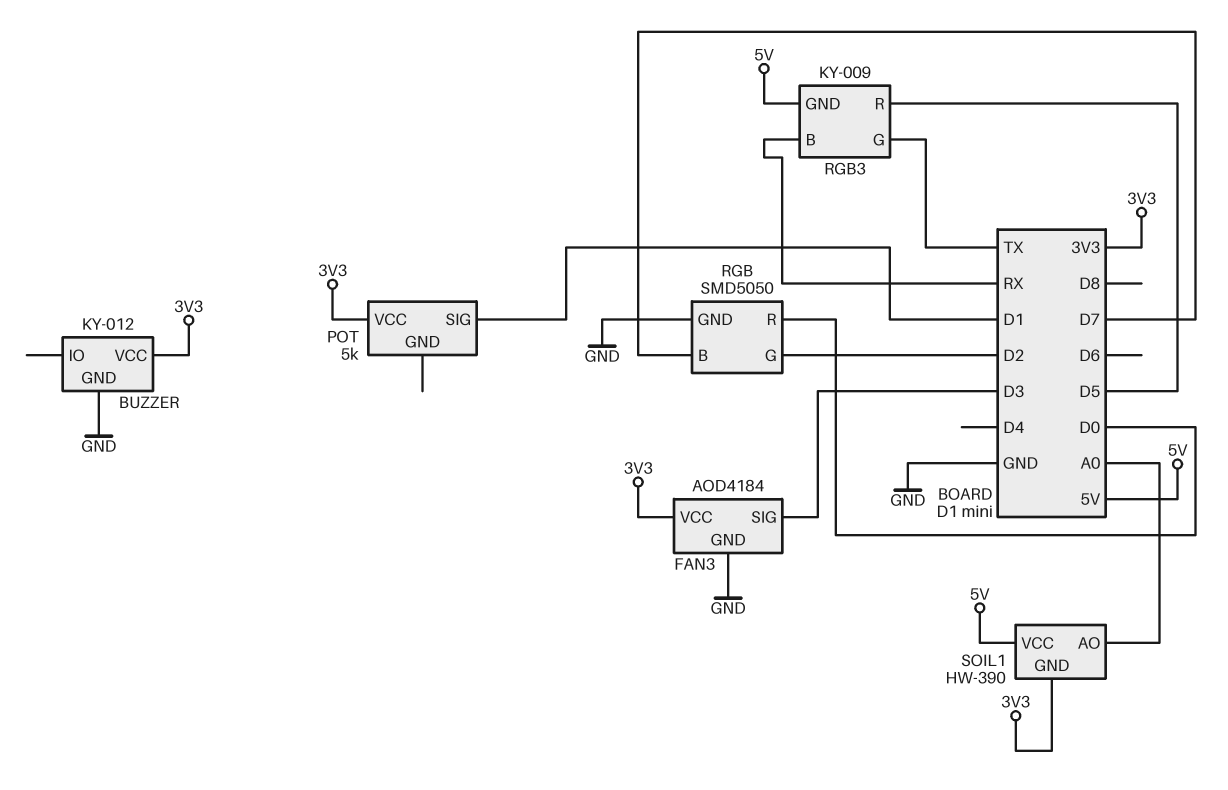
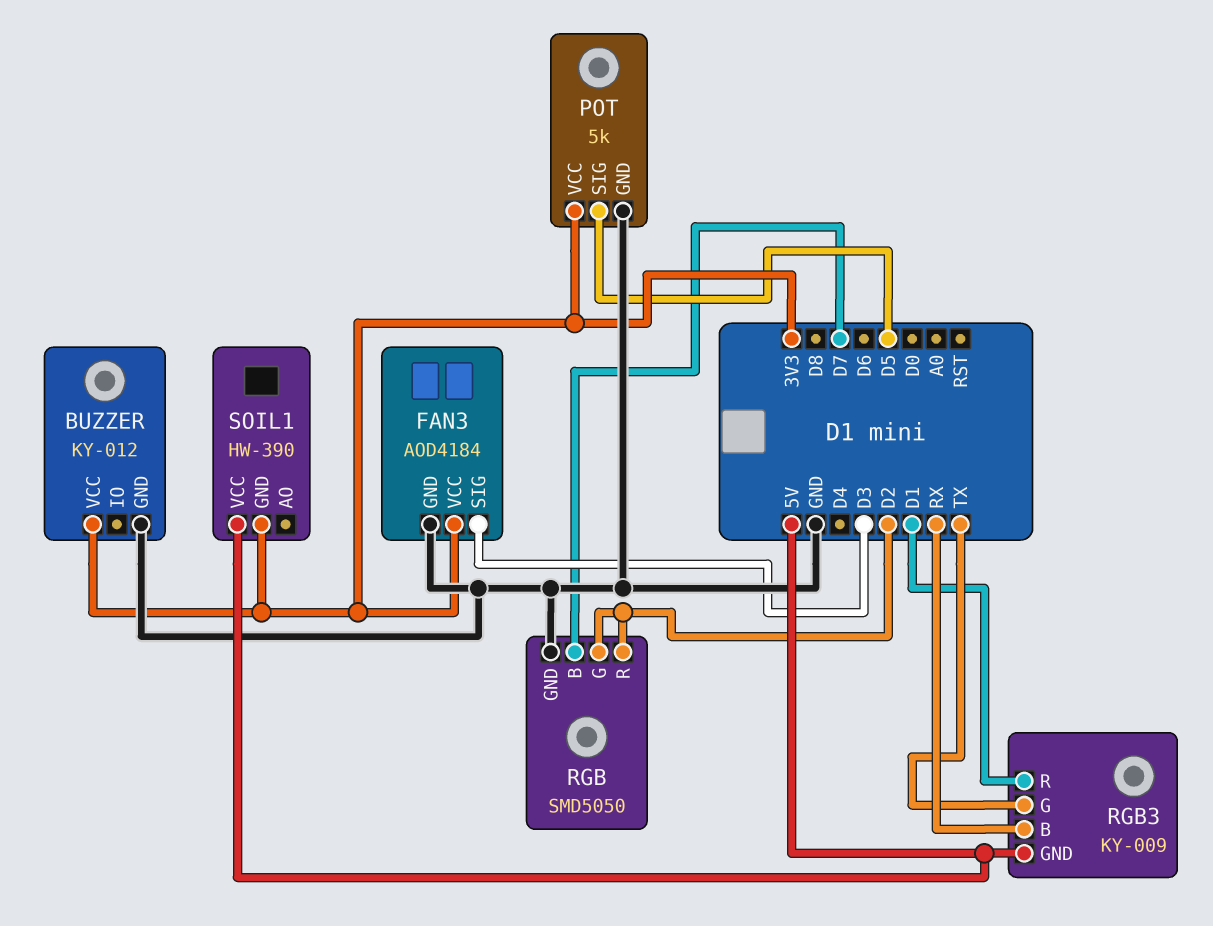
POT pin GND: none -> GND
POT pin SIG: D1 -> D5
RGB pin R: D0 -> D2
RGB3 pin R: D5 -> D1
SOIL1 pin AO: A0 -> none

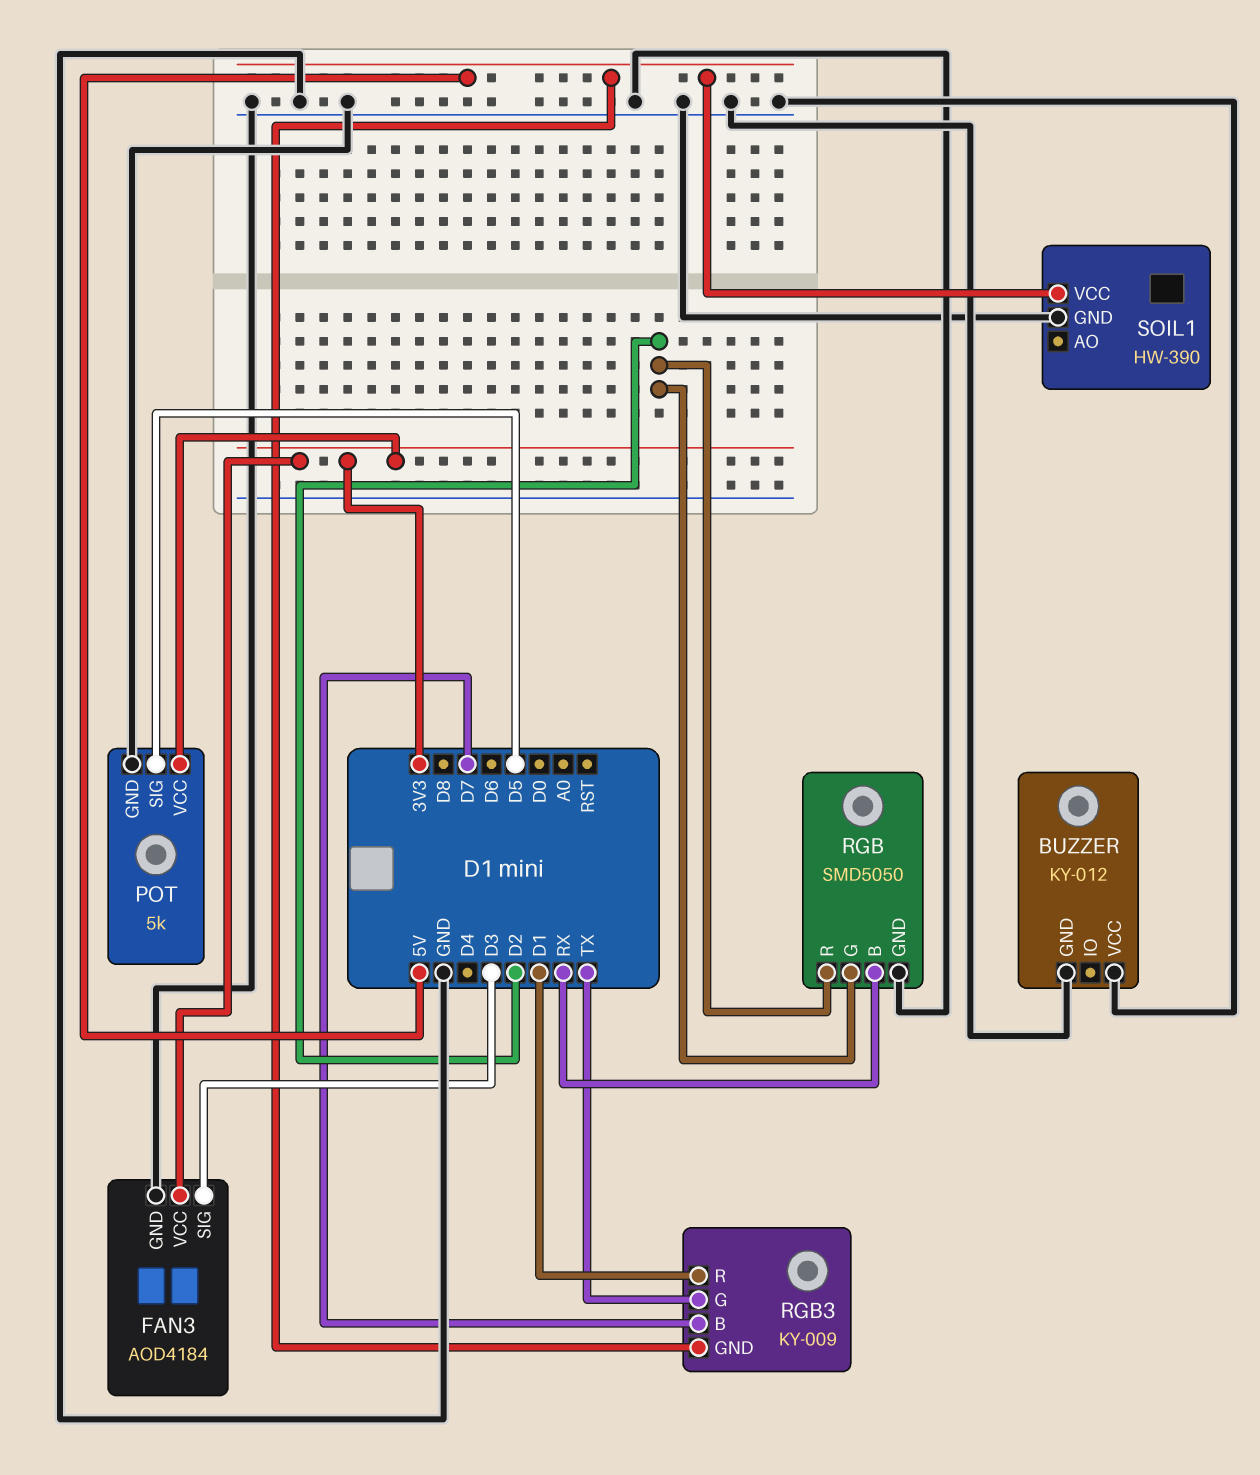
BUZZER pin VCC: 3V3 -> GND
RGB pin B: D7 -> RX
RGB3 pin B: RX -> D7
SOIL1 pin GND: 3V3 -> GND

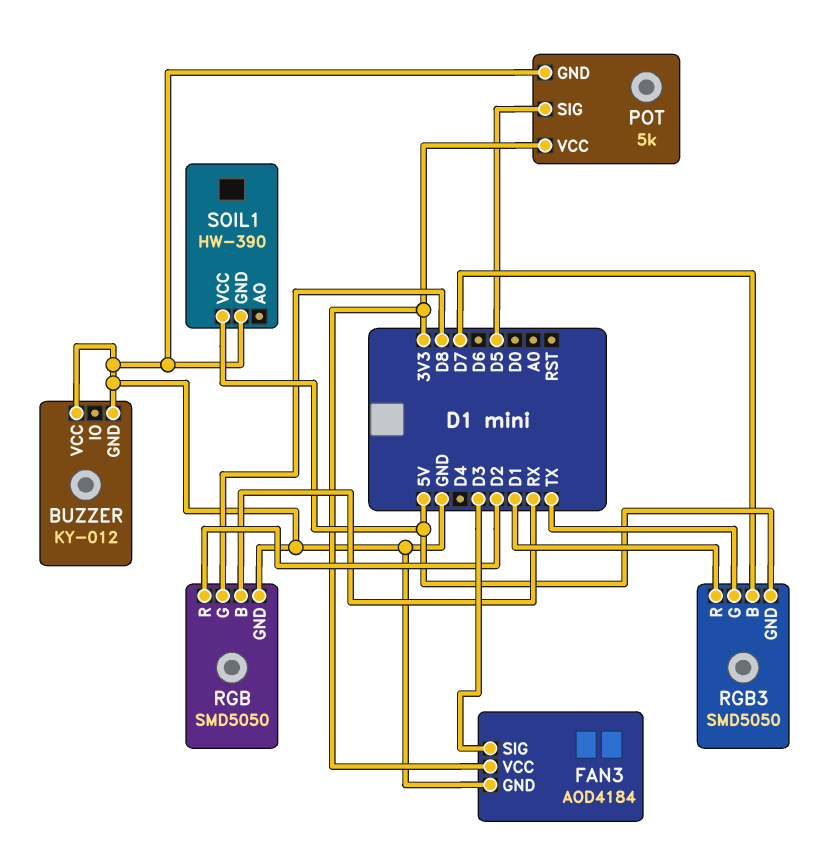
RGB pin G: D2 -> D8
RGB3: KY-009 -> SMD5050

